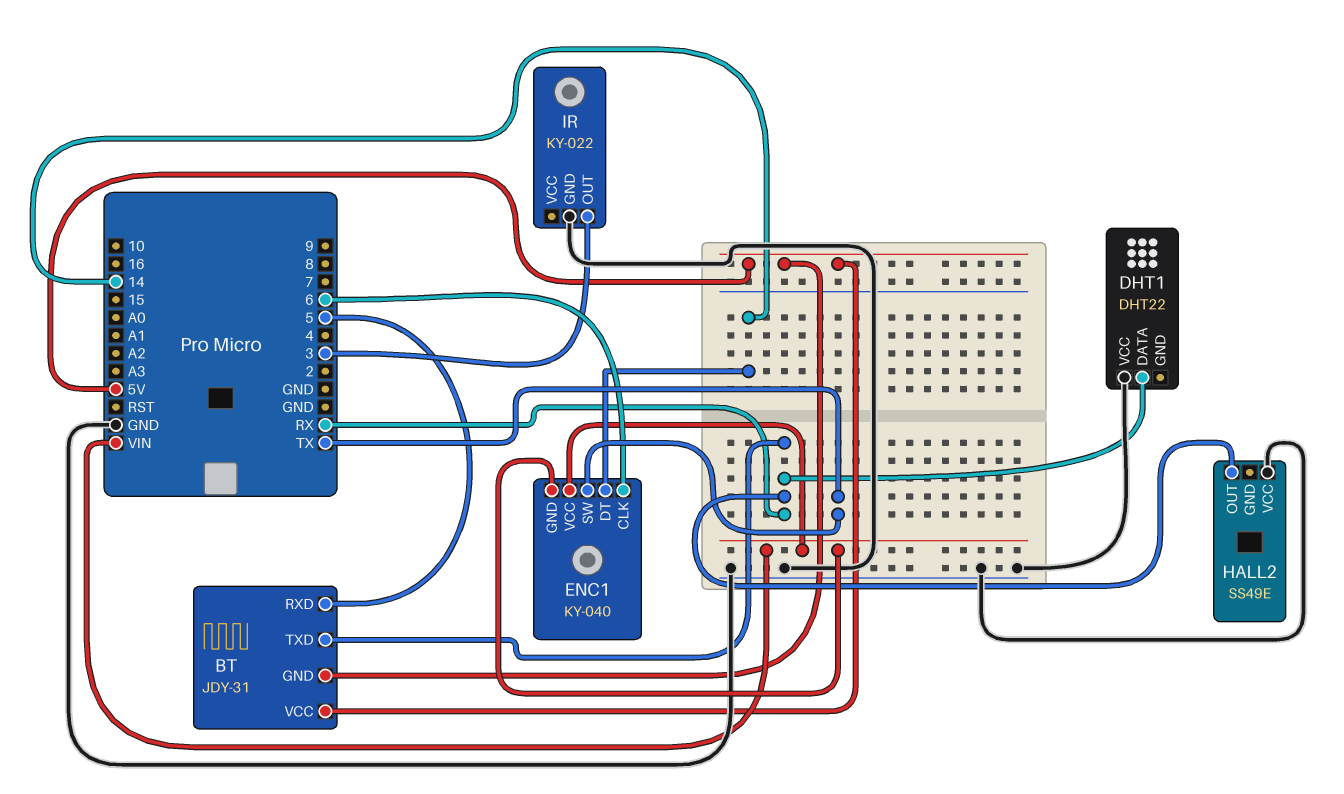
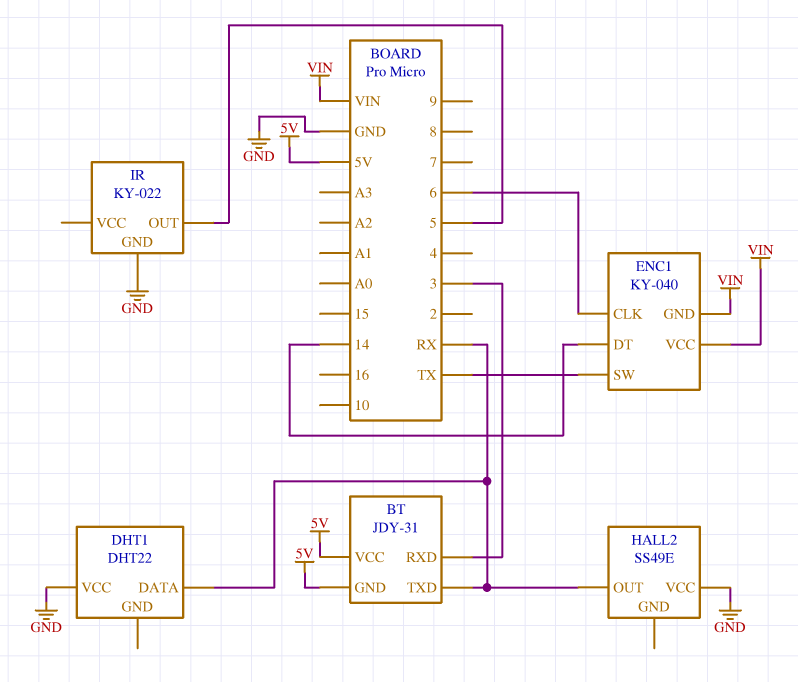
BT pin RXD: 5 -> 3
IR pin OUT: 3 -> 5

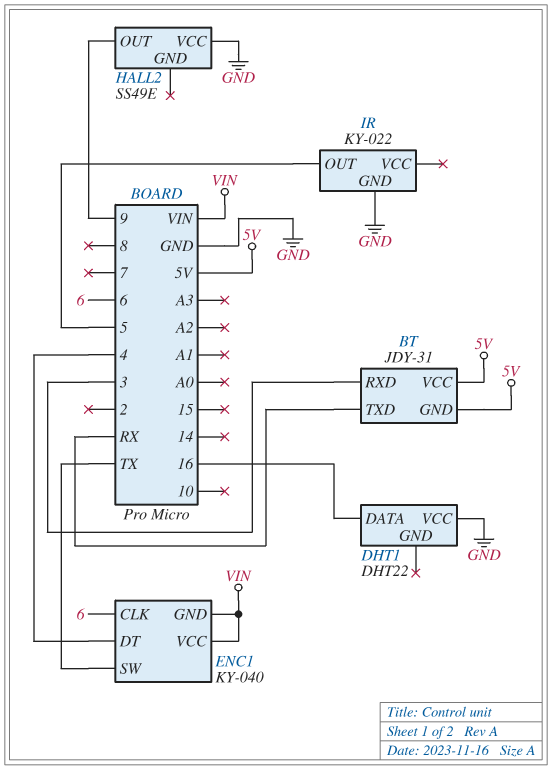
DHT1 pin DATA: RX -> 16
ENC1 pin DT: 14 -> 4
HALL2 pin OUT: RX -> 9

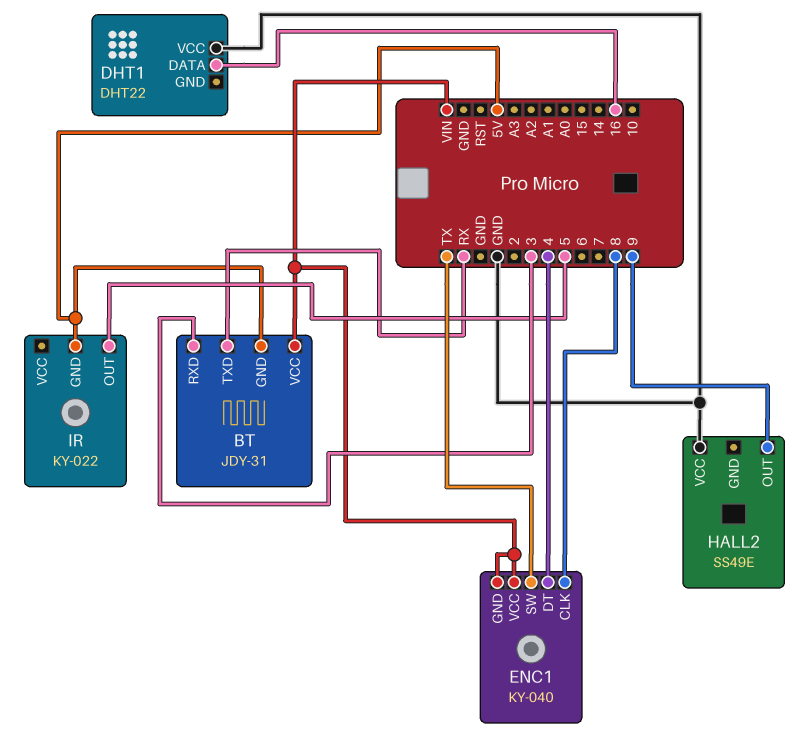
BT pin VCC: 5V -> VIN
ENC1 pin CLK: 6 -> 8
IR pin GND: GND -> 5V

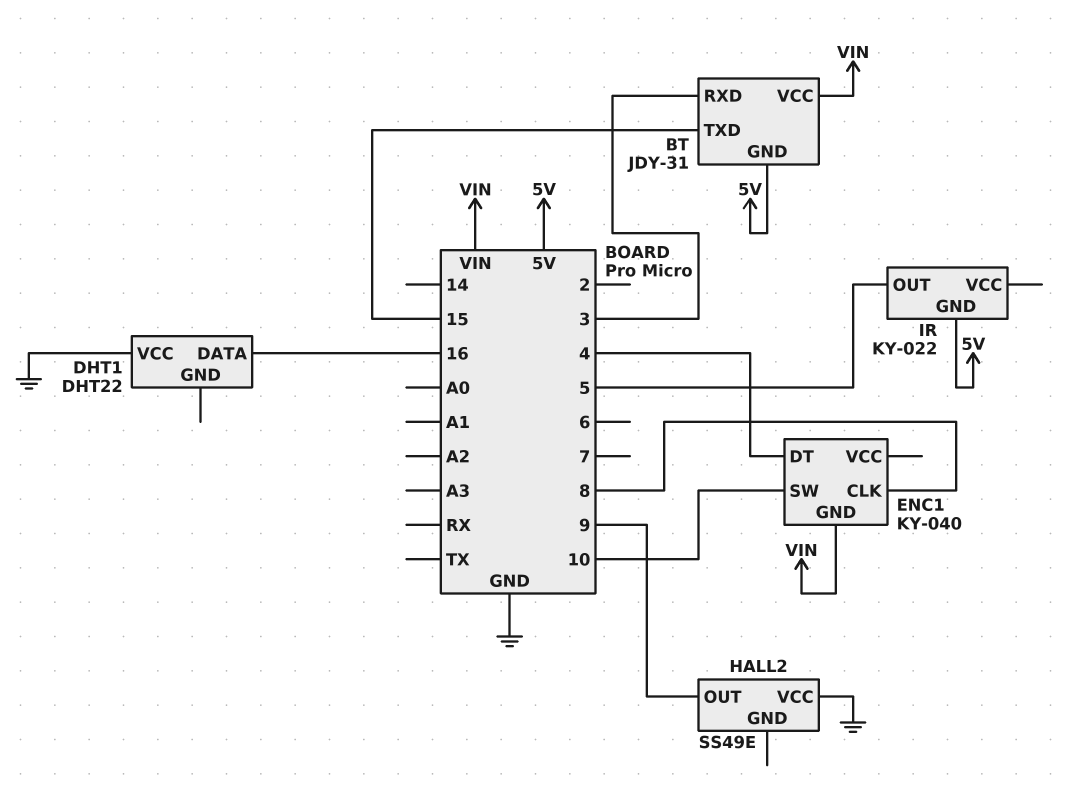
BT pin TXD: RX -> 15
ENC1 pin SW: TX -> 10
ENC1 pin VCC: VIN -> none

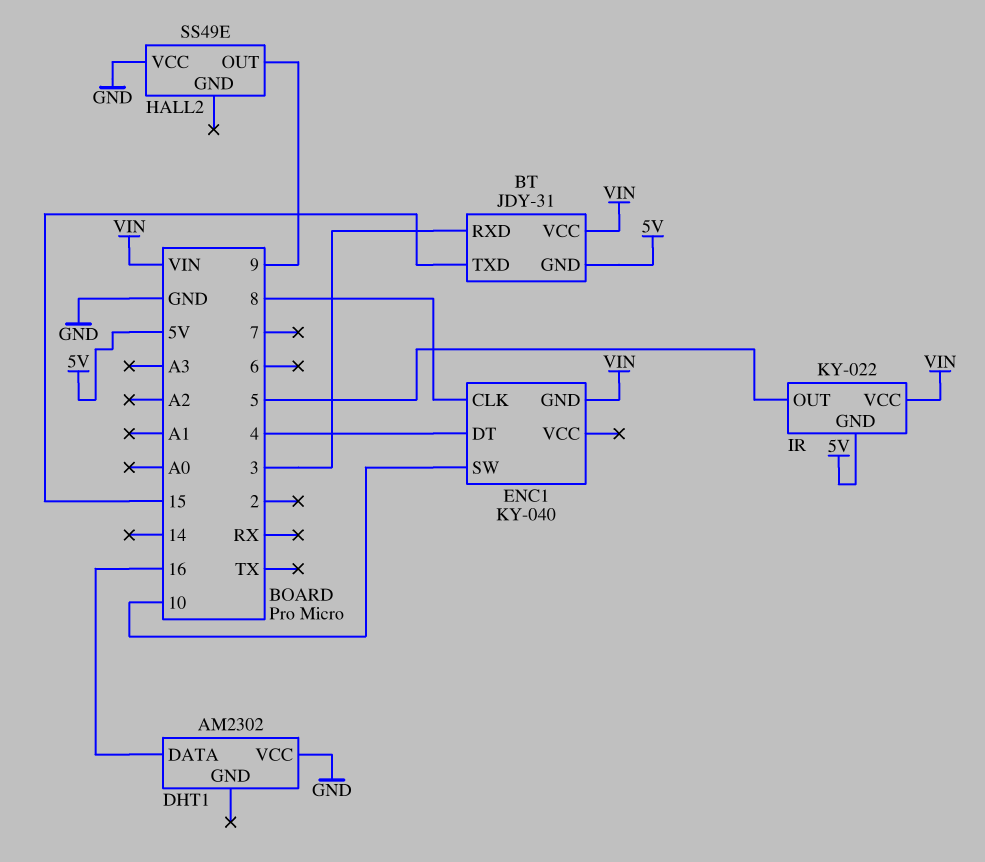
DHT1: DHT22 -> AM2302
IR pin VCC: none -> VIN

